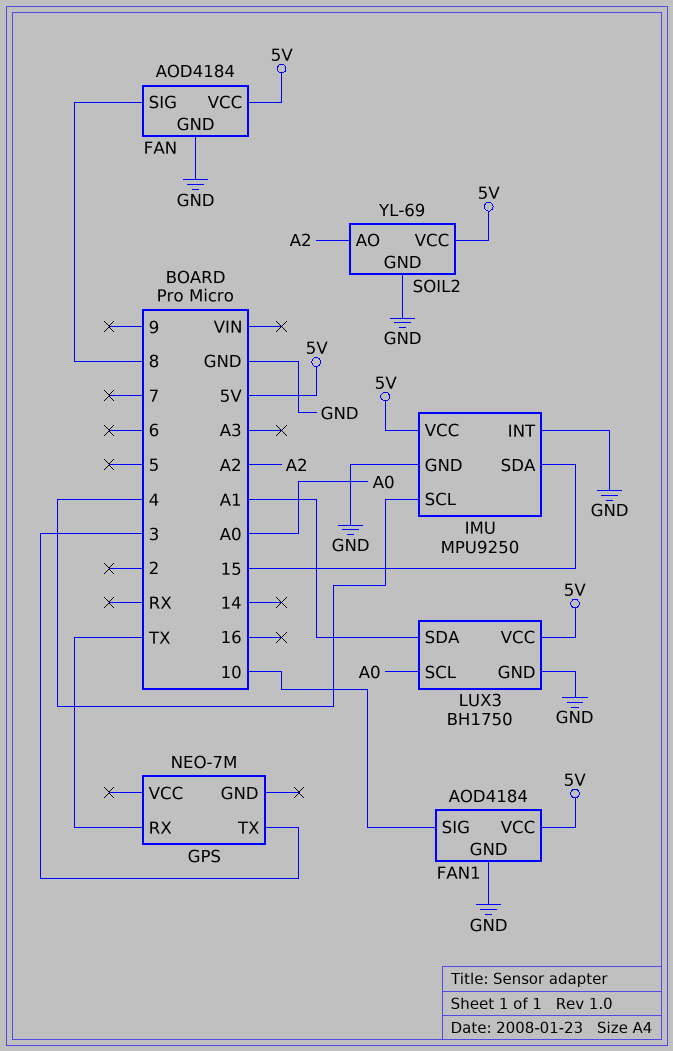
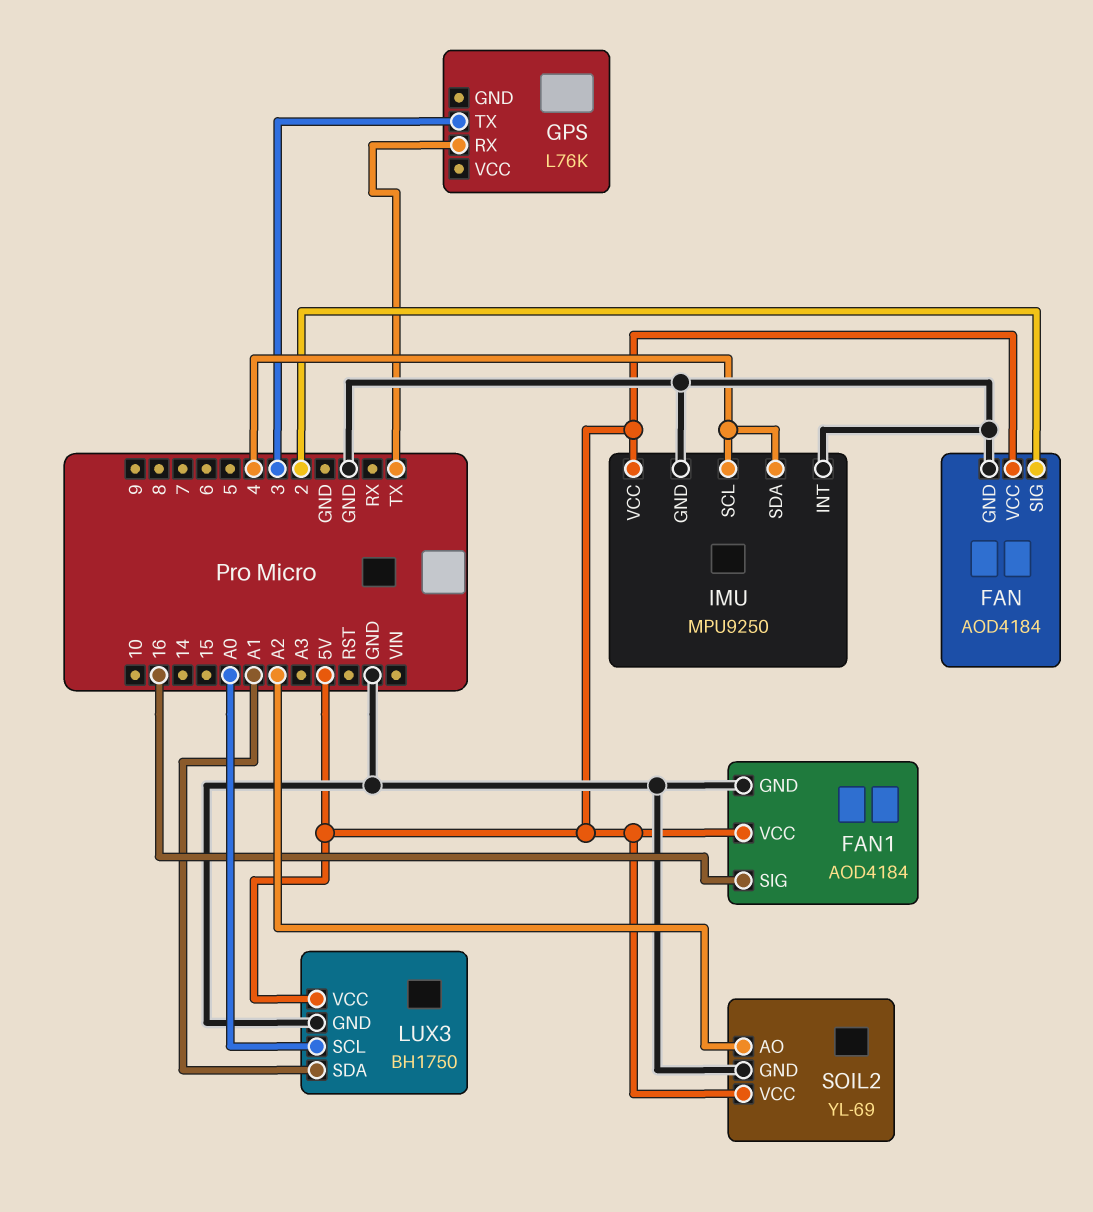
FAN pin SIG: 8 -> 2
FAN1 pin SIG: 10 -> 16
GPS: NEO-7M -> L76K
IMU pin SDA: 15 -> 4

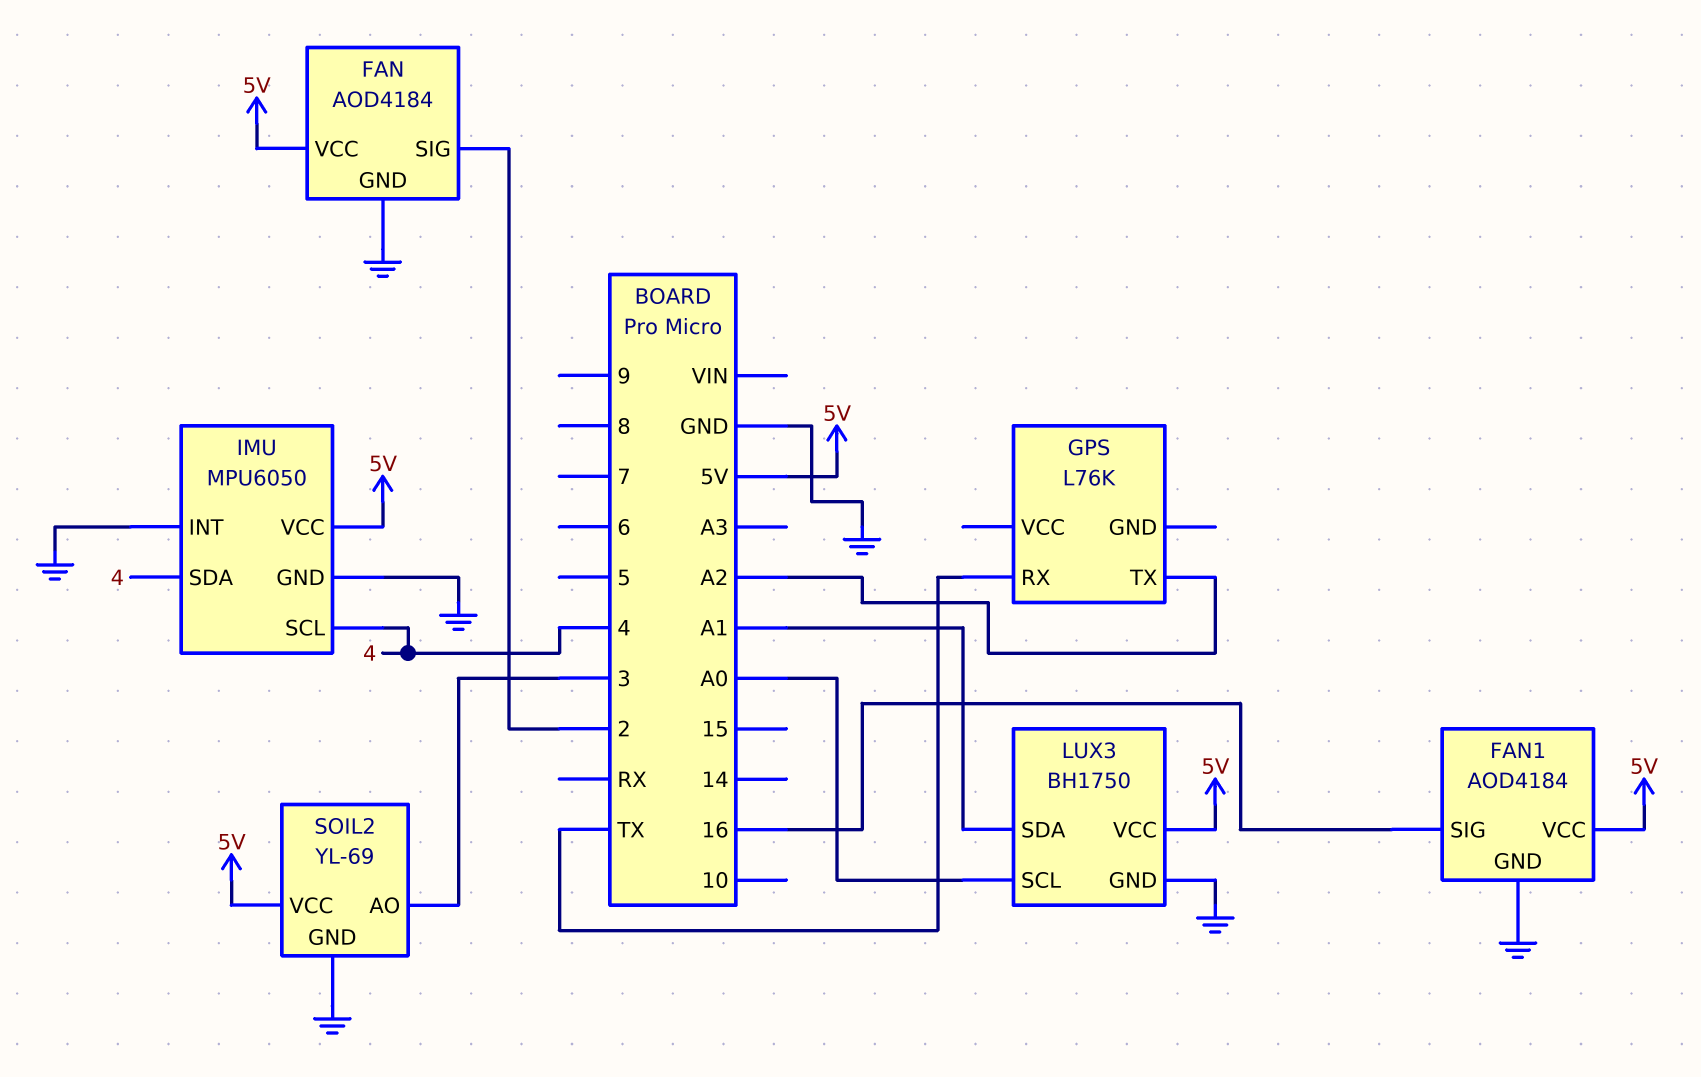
GPS pin TX: 3 -> A2
IMU: MPU9250 -> MPU6050
SOIL2 pin AO: A2 -> 3

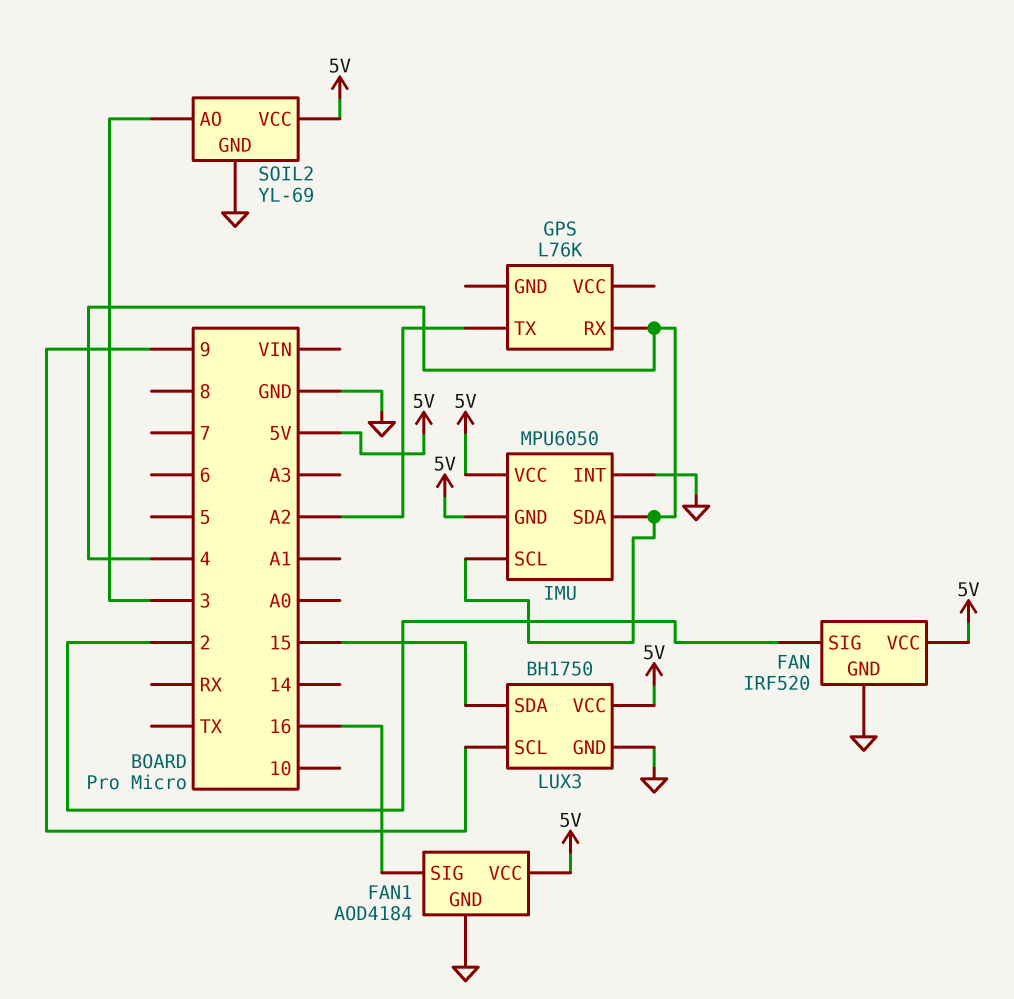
FAN: AOD4184 -> IRF520
GPS pin RX: TX -> 4
IMU pin GND: GND -> 5V
LUX3 pin SCL: A0 -> 9
LUX3 pin SDA: A1 -> 15

